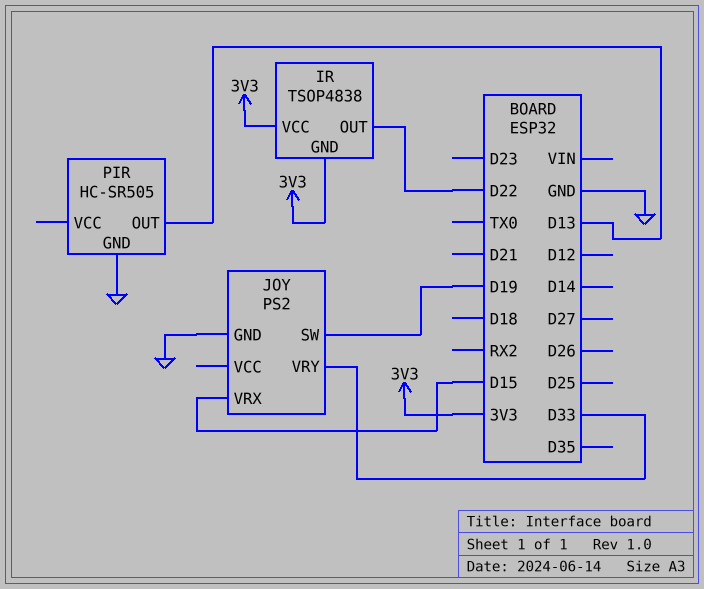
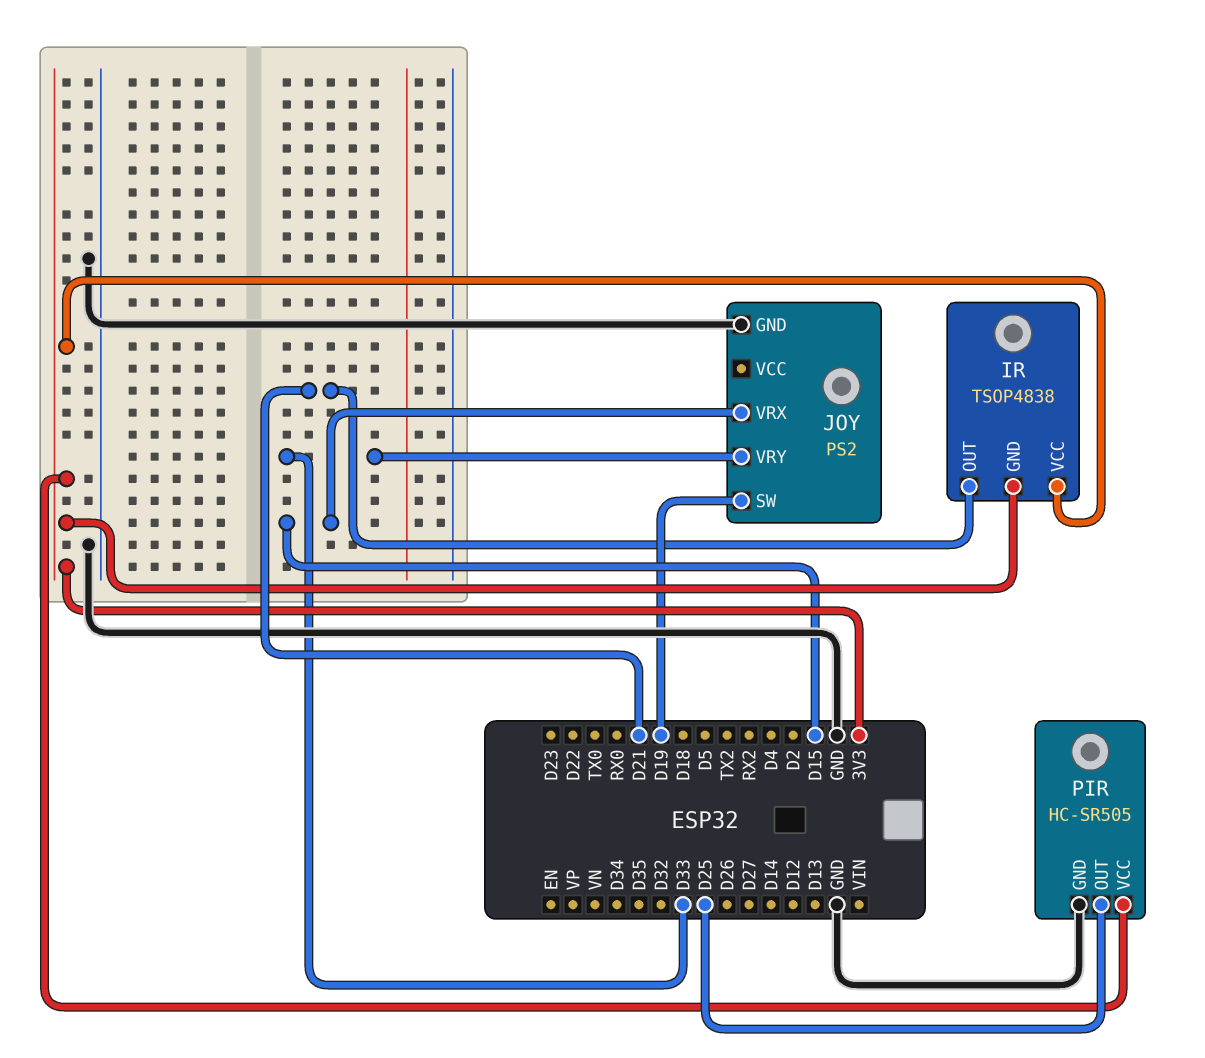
IR pin OUT: D22 -> D21
PIR pin OUT: D13 -> D25
PIR pin VCC: none -> 3V3

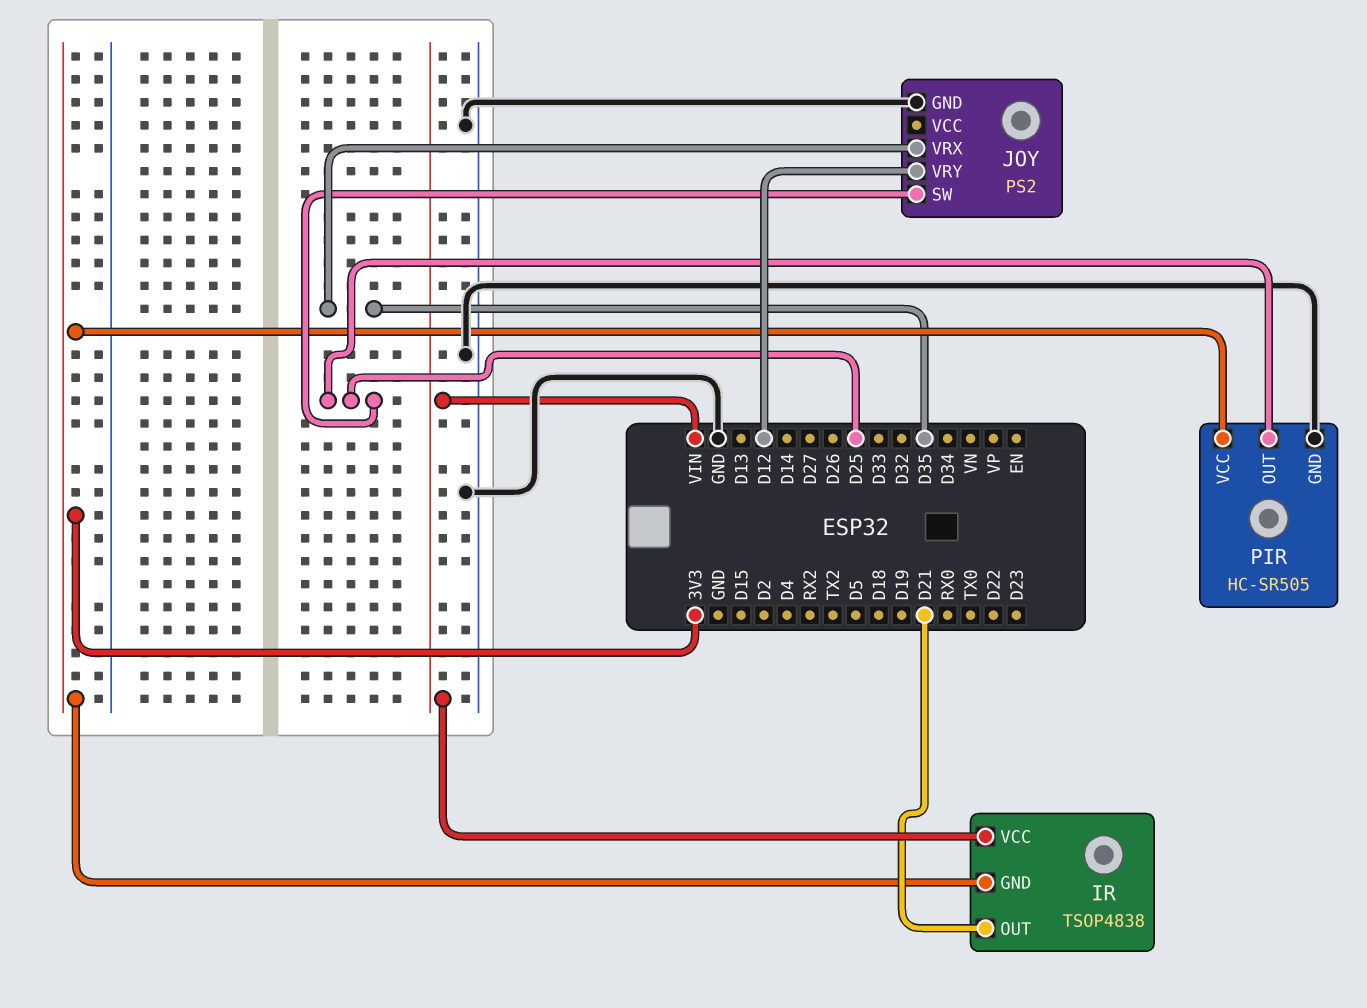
IR pin VCC: 3V3 -> VIN
JOY pin SW: D19 -> D25
JOY pin VRX: D15 -> D35
JOY pin VRY: D33 -> D12

